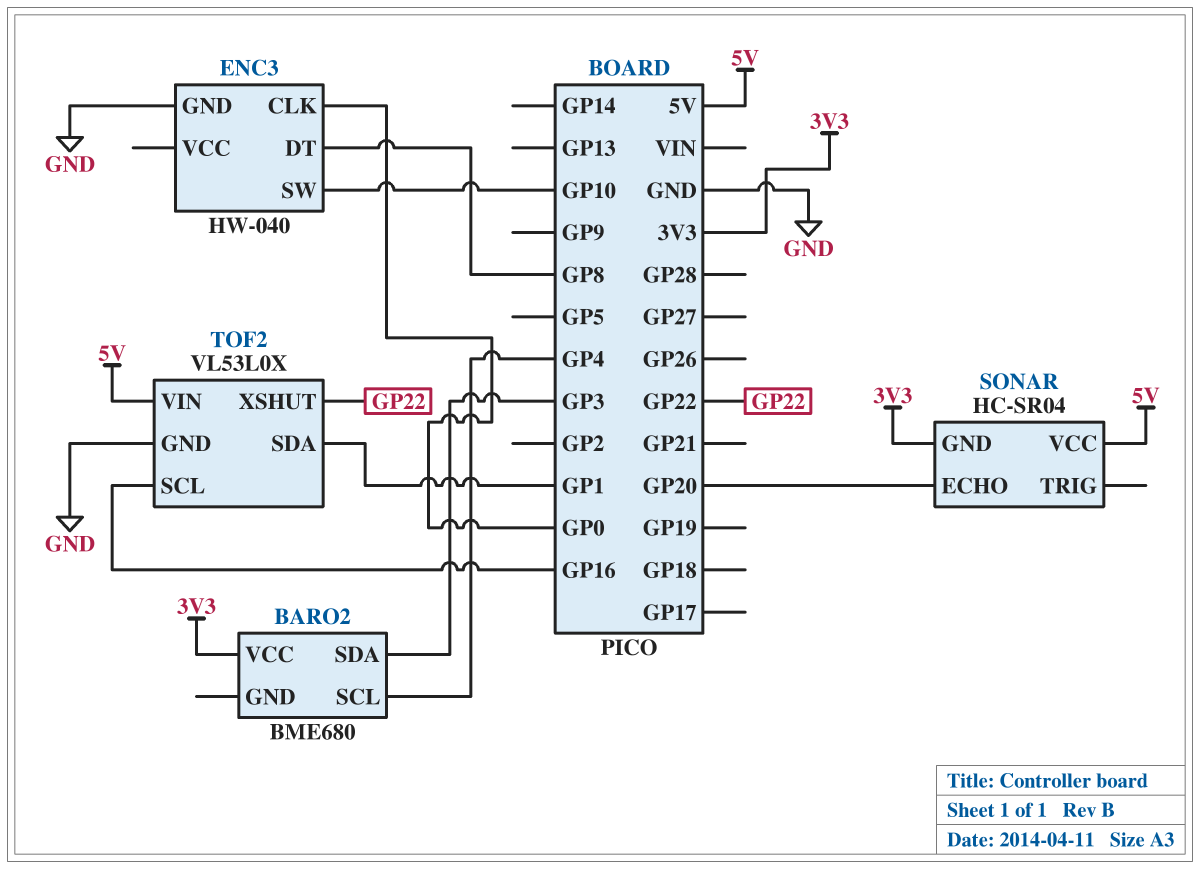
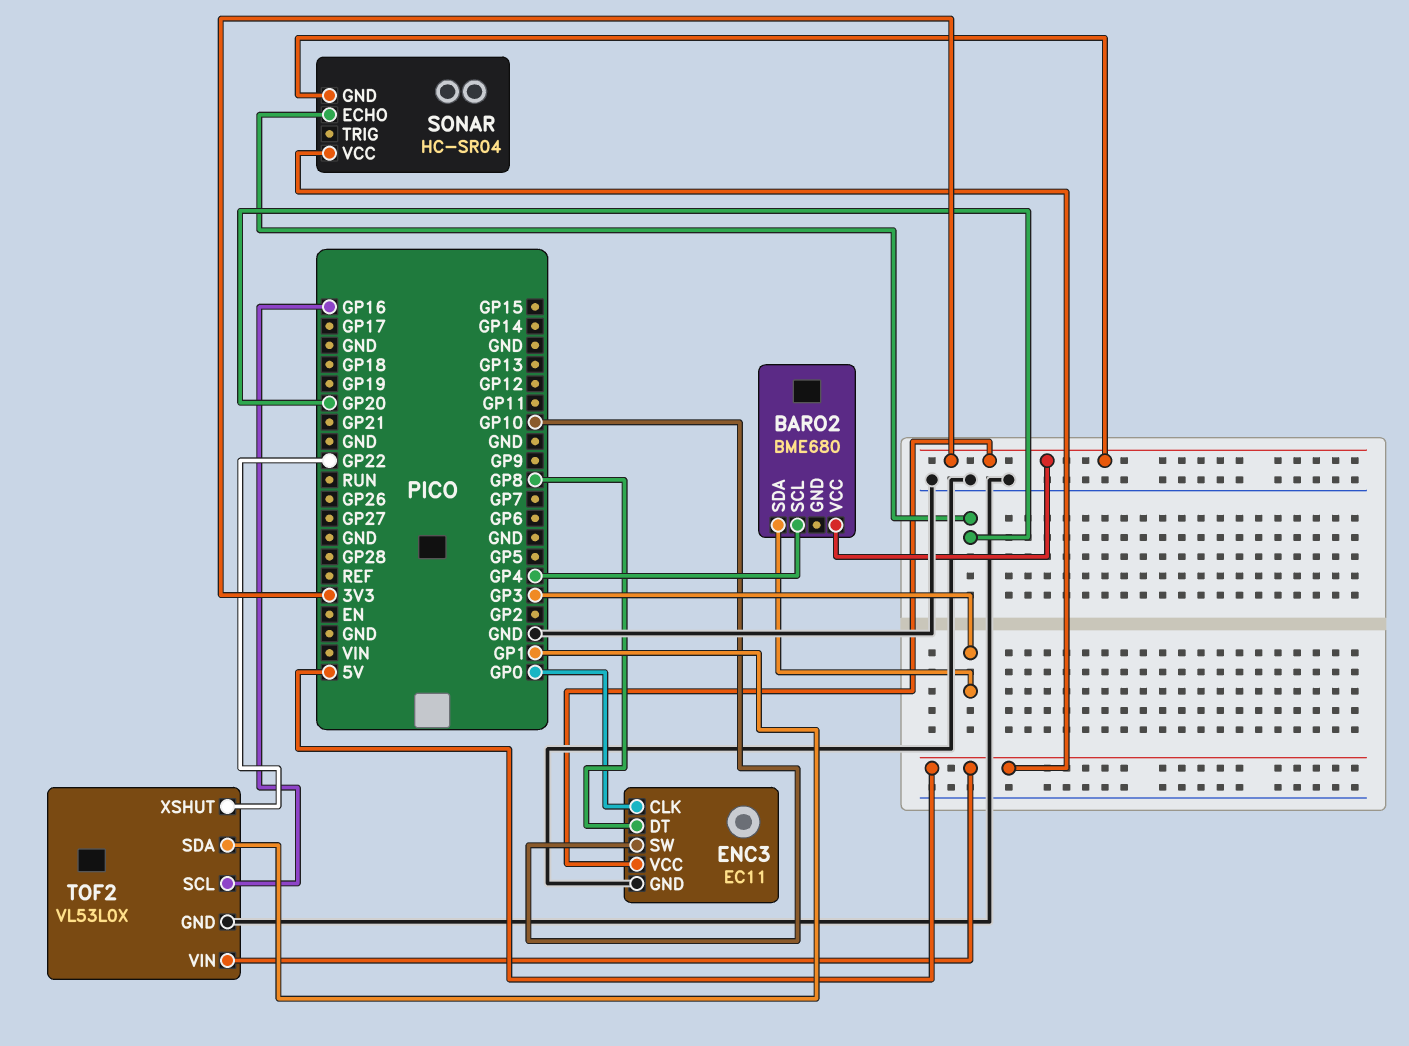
ENC3: HW-040 -> EC11
ENC3 pin VCC: none -> 3V3

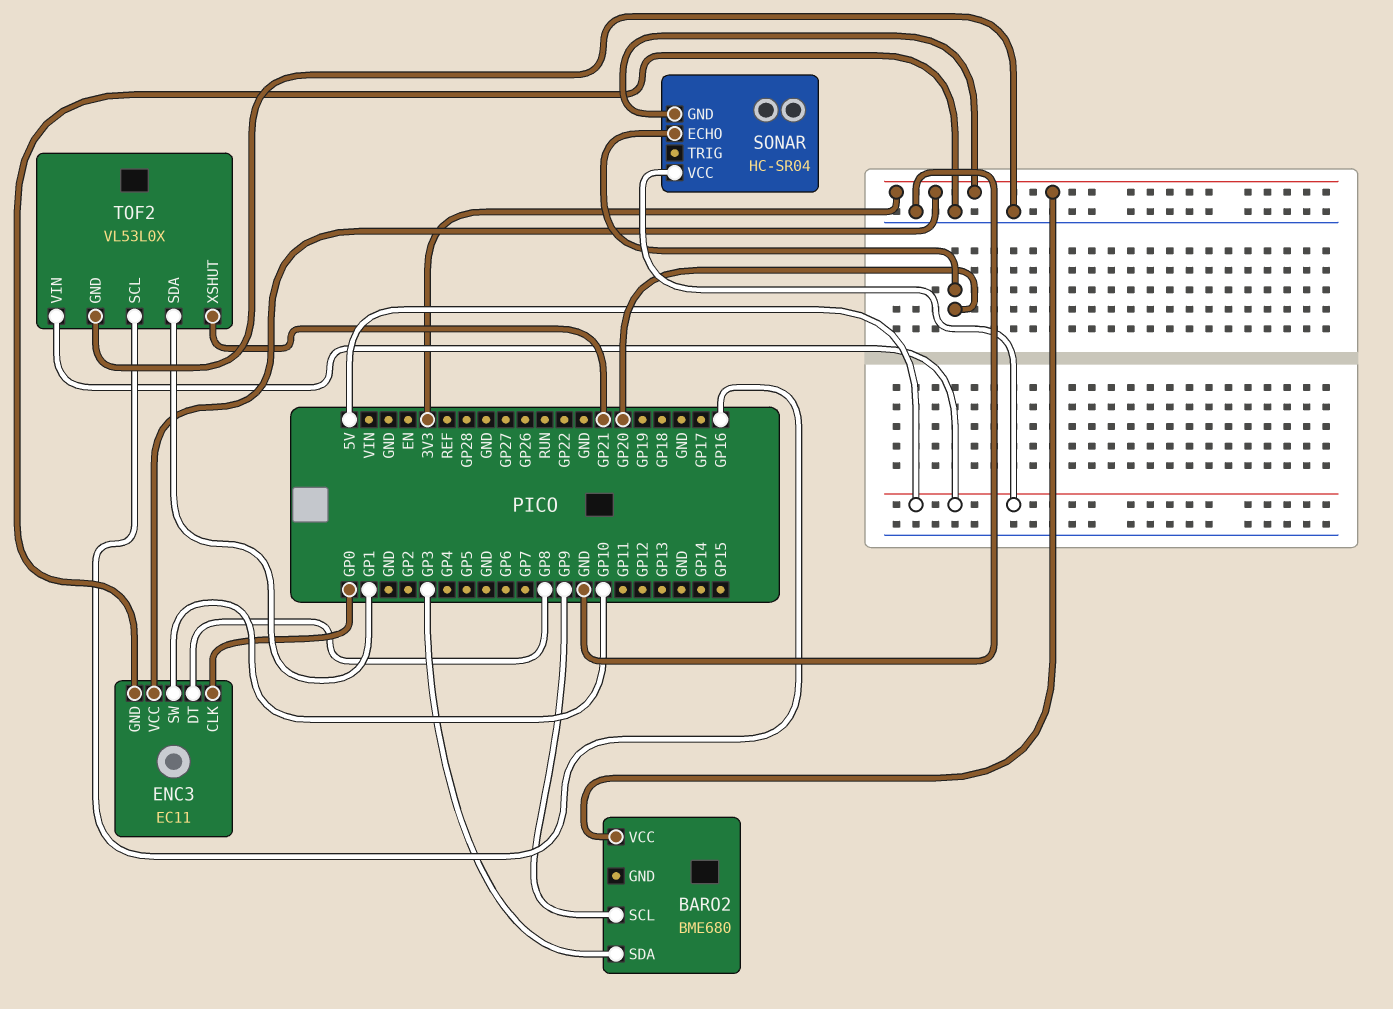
BARO2 pin SCL: GP4 -> GP9
TOF2 pin XSHUT: GP22 -> GP21

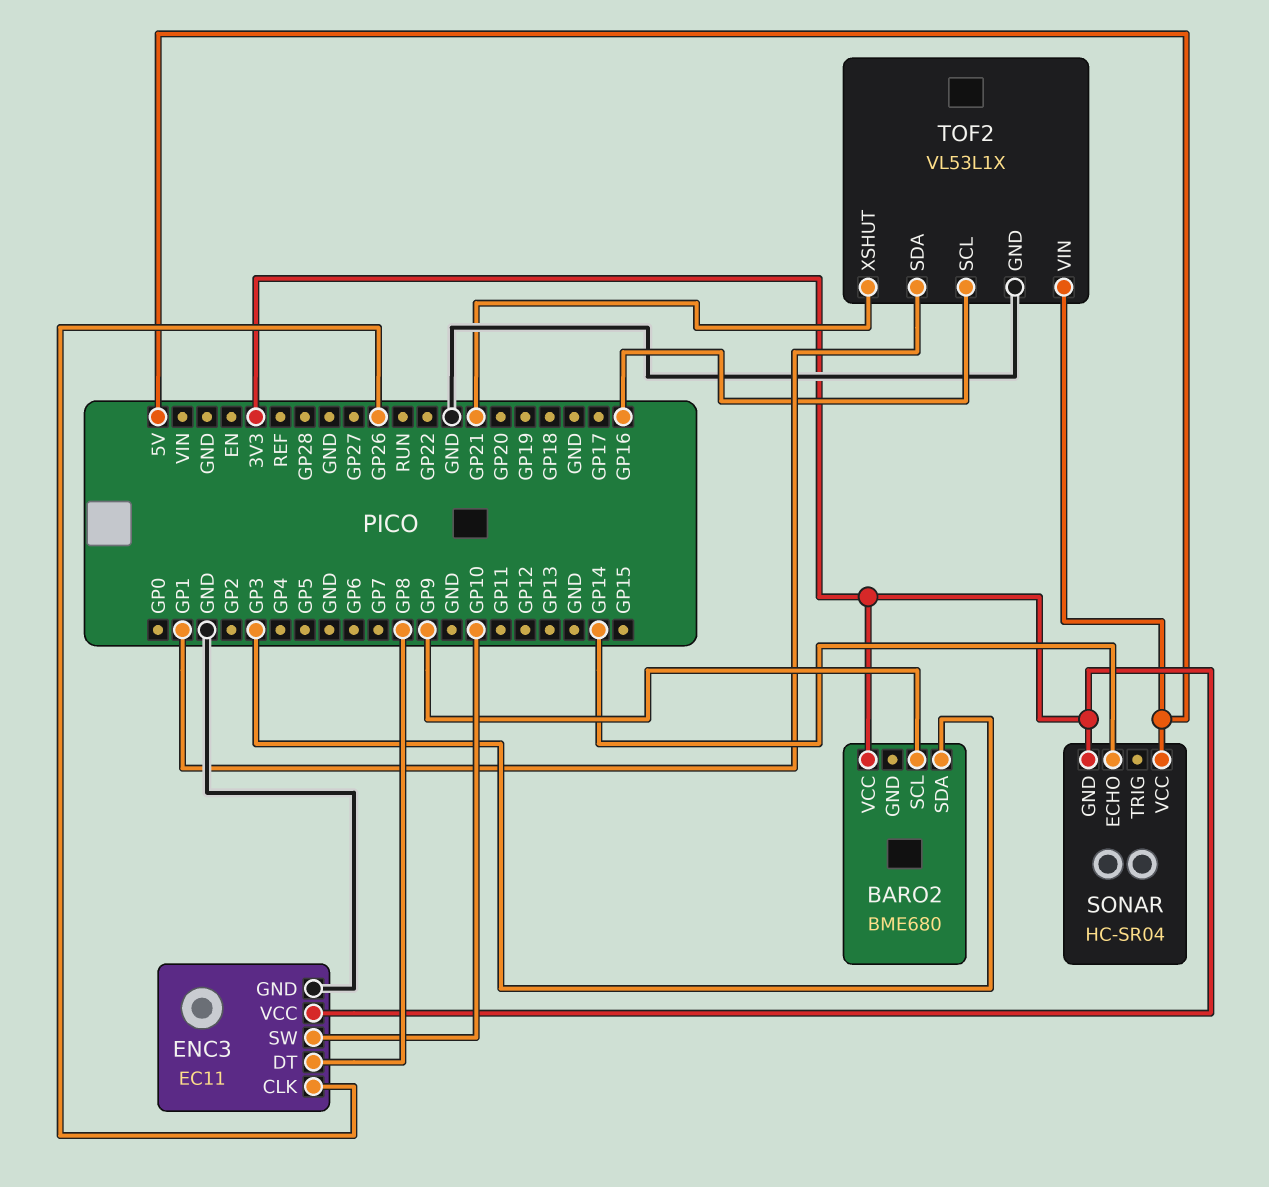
ENC3 pin CLK: GP0 -> GP26
SONAR pin ECHO: GP20 -> GP14
TOF2: VL53L0X -> VL53L1X

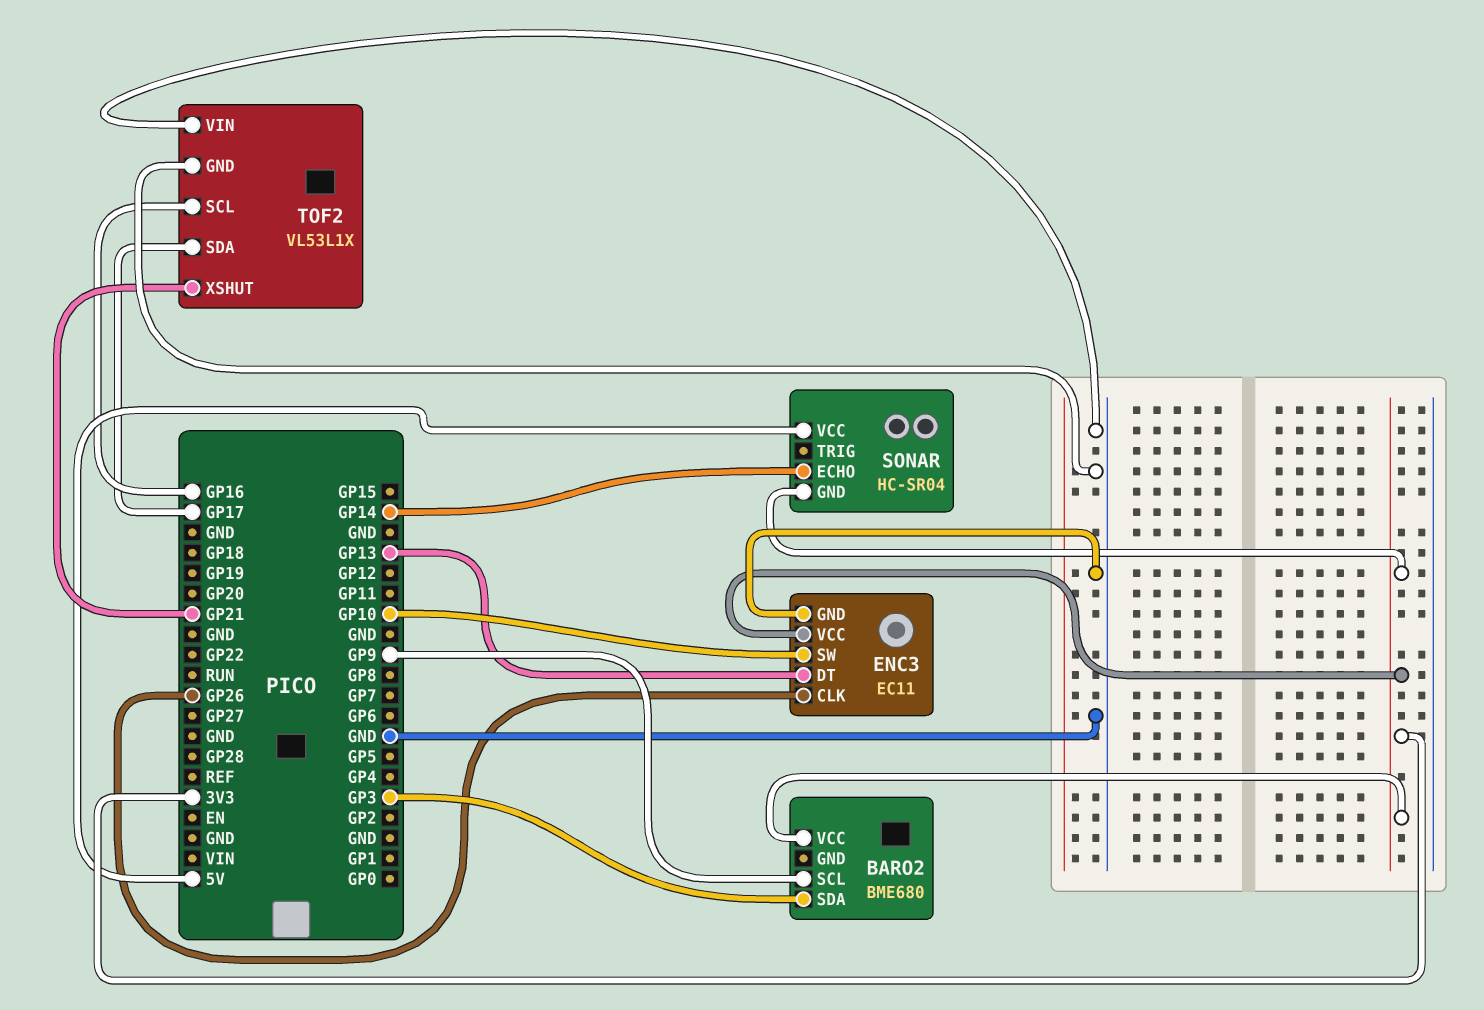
ENC3 pin DT: GP8 -> GP13
TOF2 pin SDA: GP1 -> GP17
TOF2 pin VIN: 5V -> GND

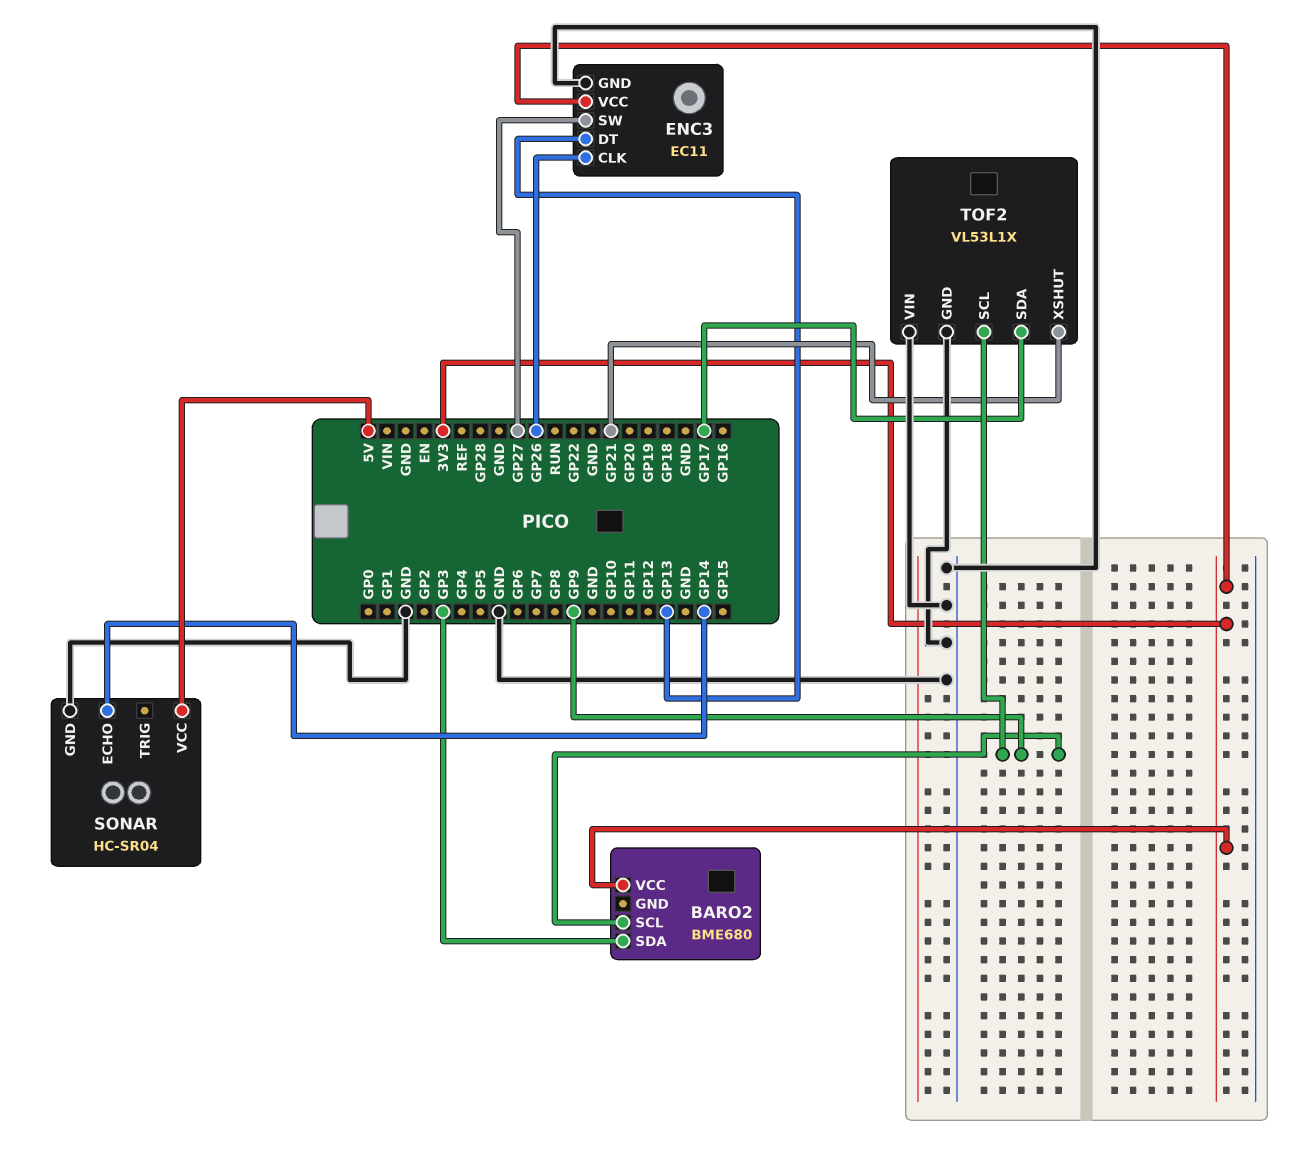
ENC3 pin SW: GP10 -> GP27
SONAR pin GND: 3V3 -> GND
TOF2 pin SCL: GP16 -> GP9

